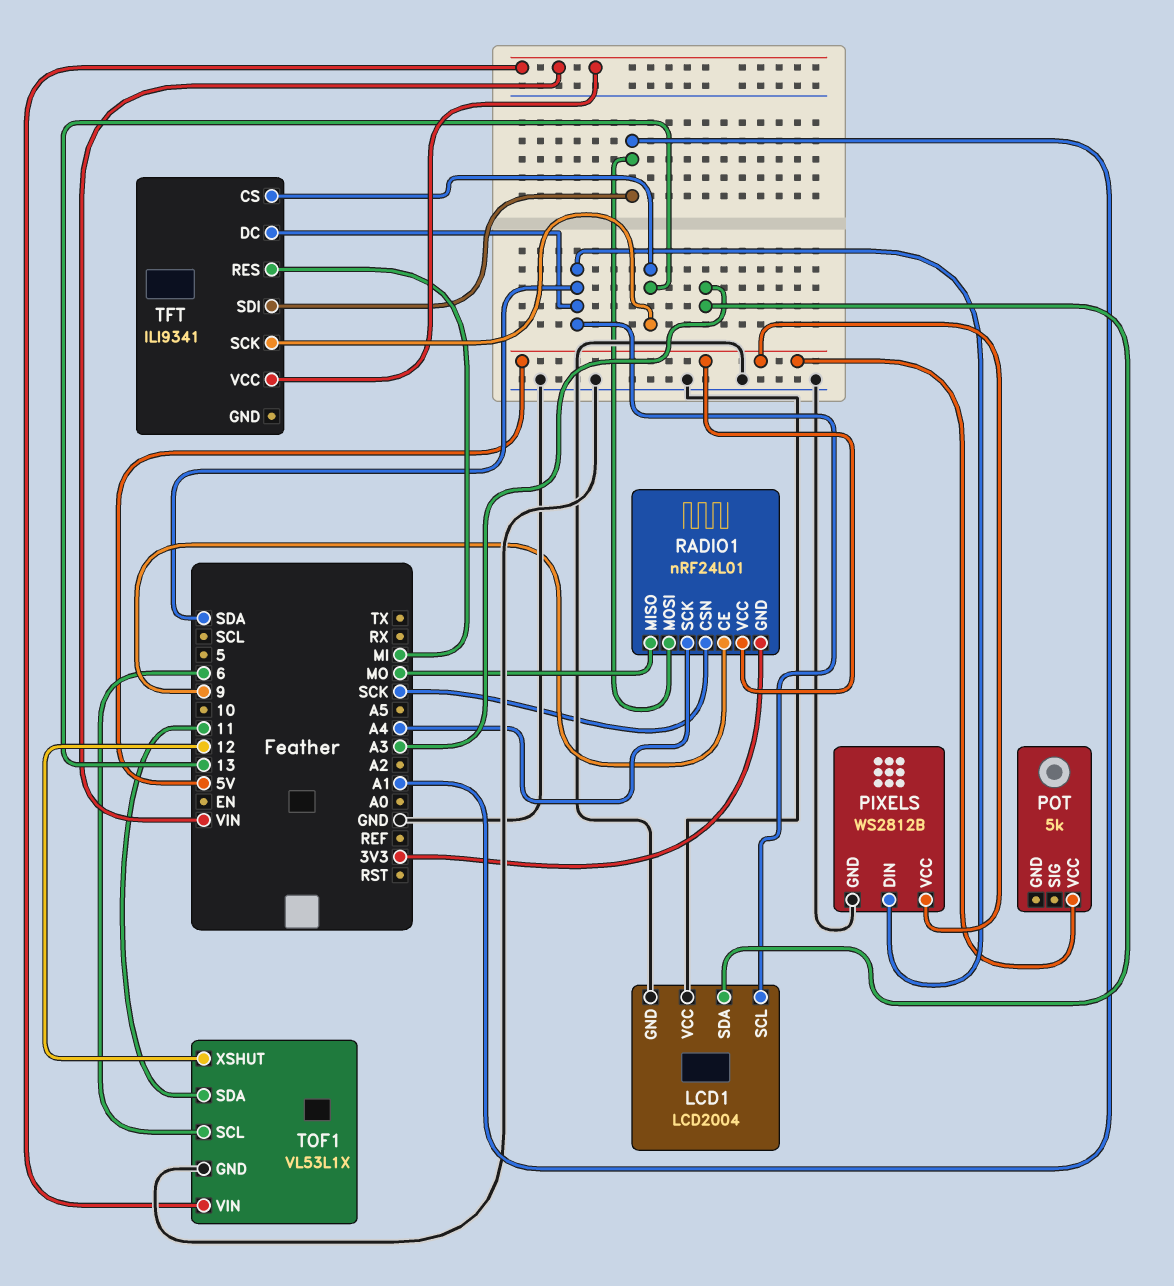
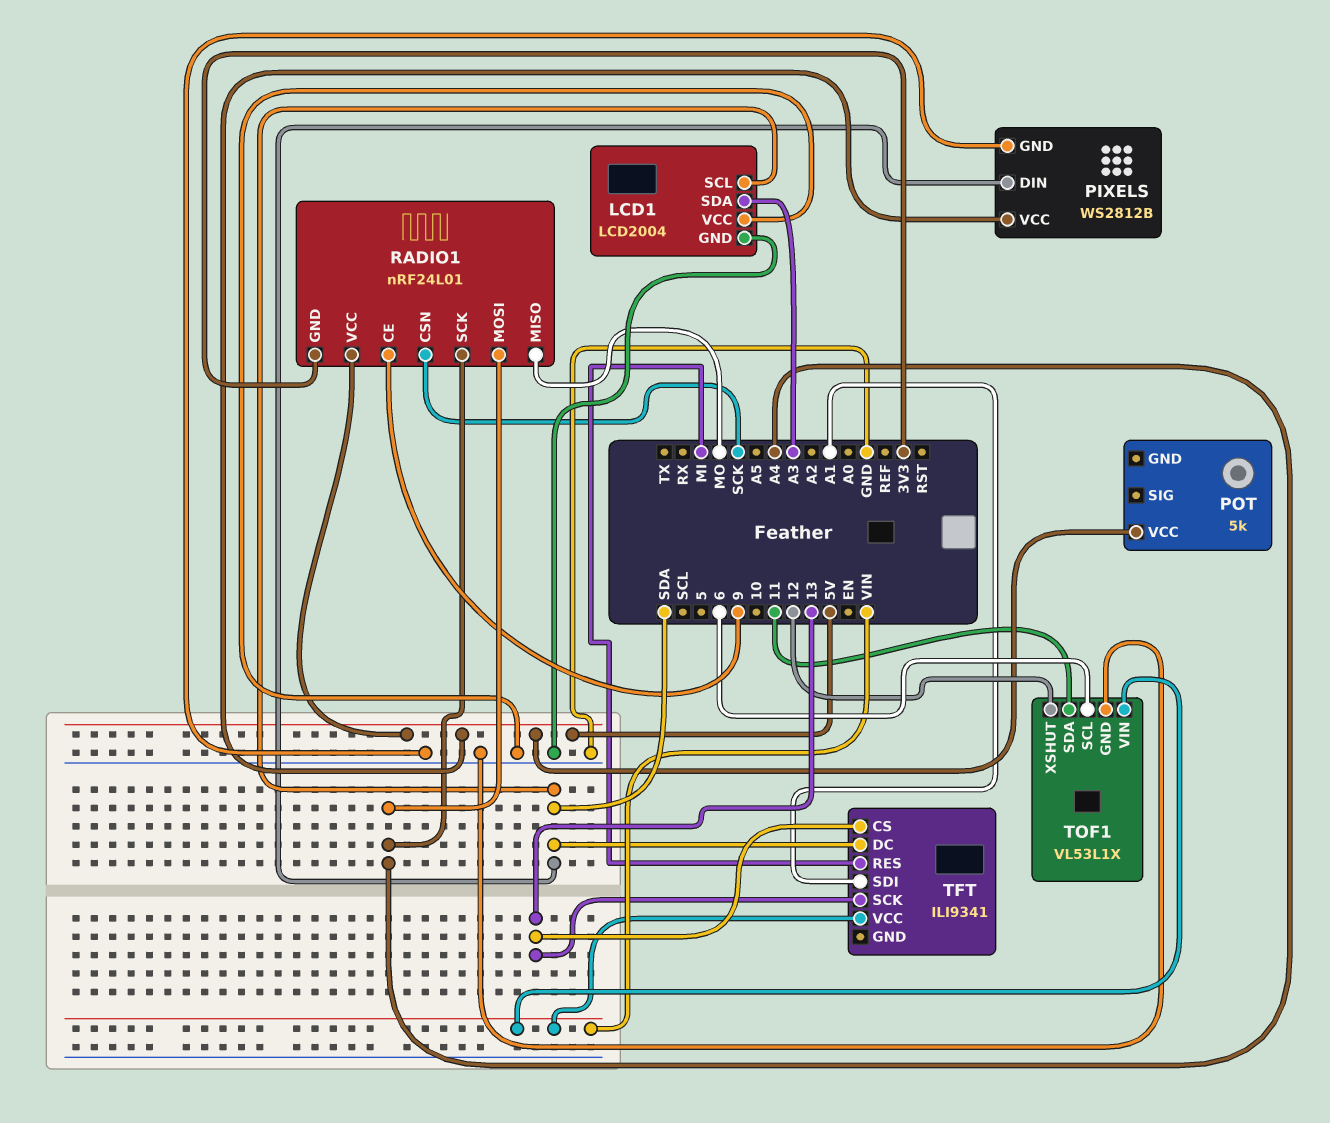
RADIO1 pin MOSI: A1 -> A4

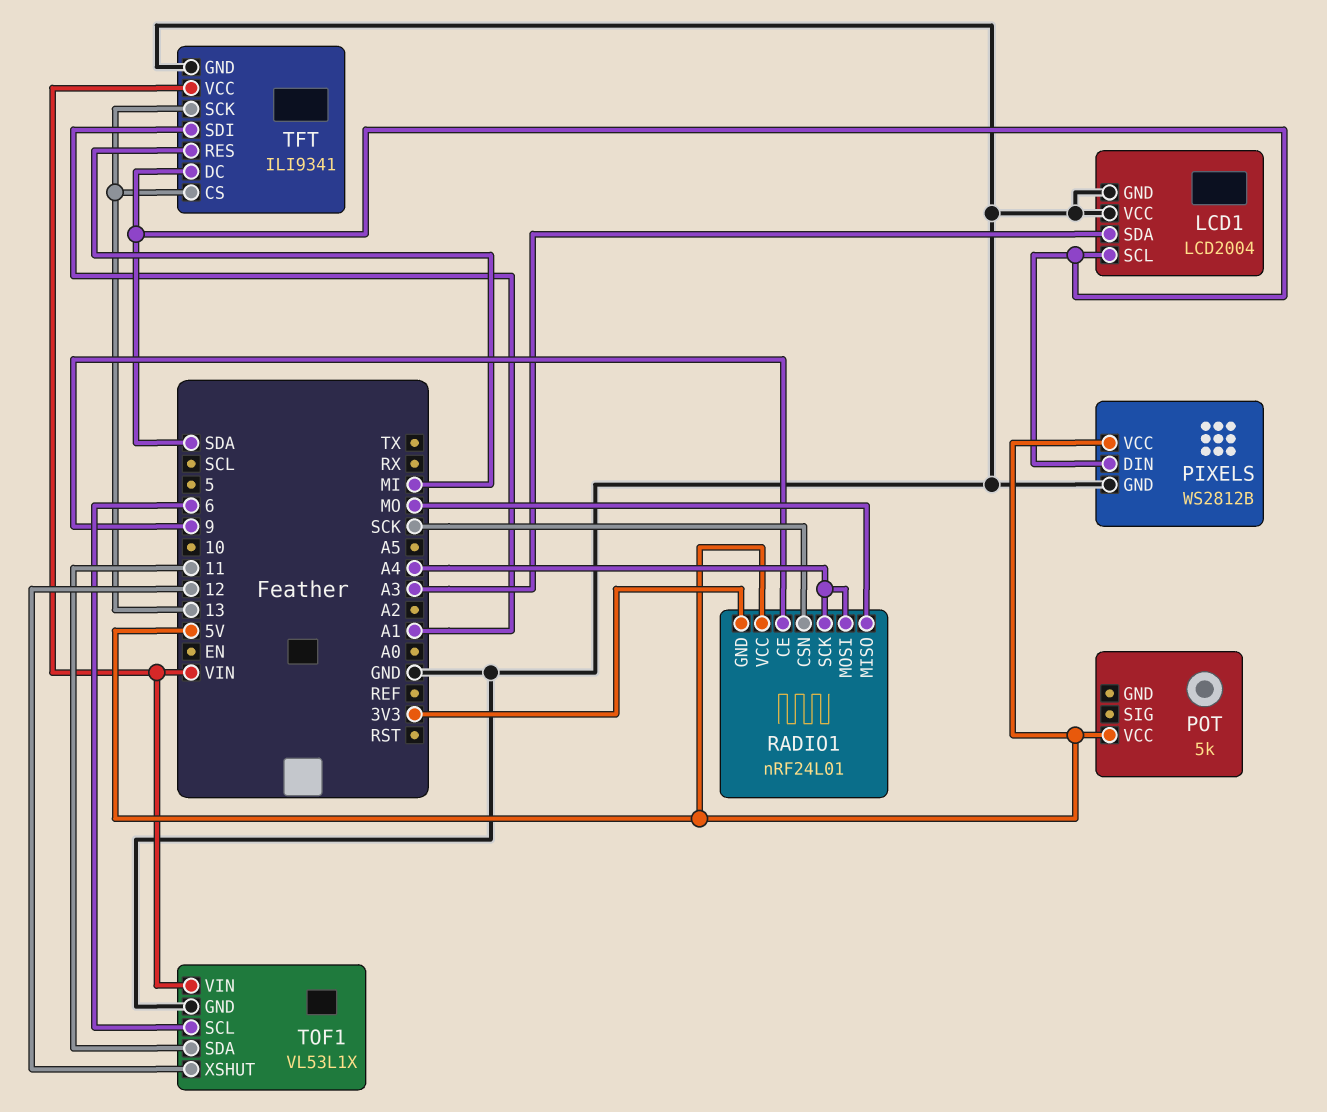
TFT pin GND: none -> GND

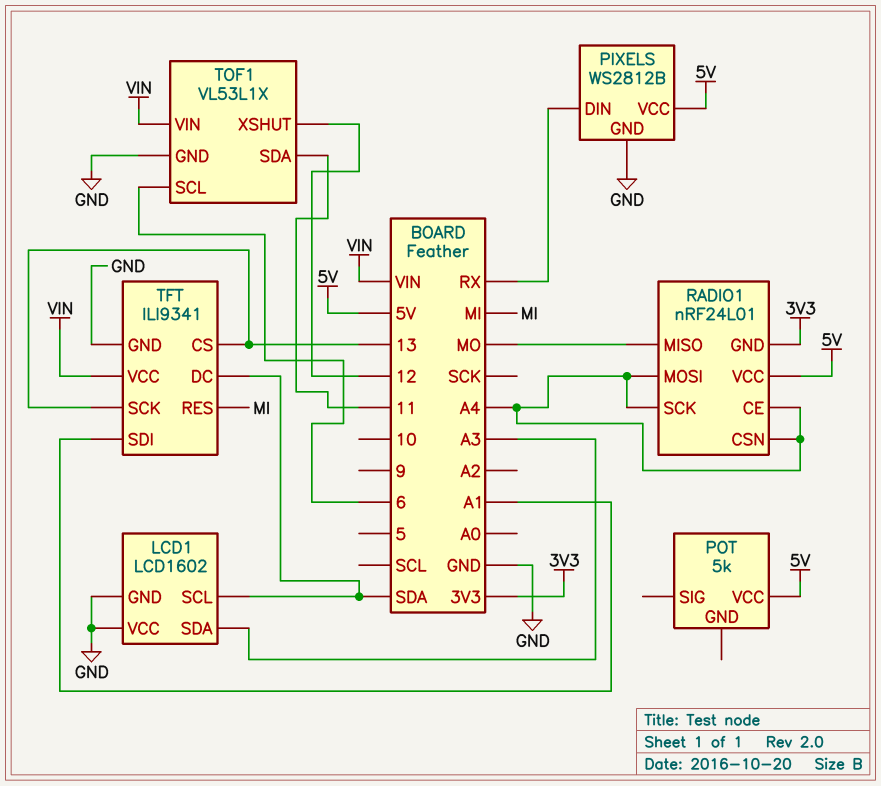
LCD1: LCD2004 -> LCD1602
PIXELS pin DIN: SDA -> RX
RADIO1 pin CE: 9 -> A4
RADIO1 pin CSN: SCK -> A4

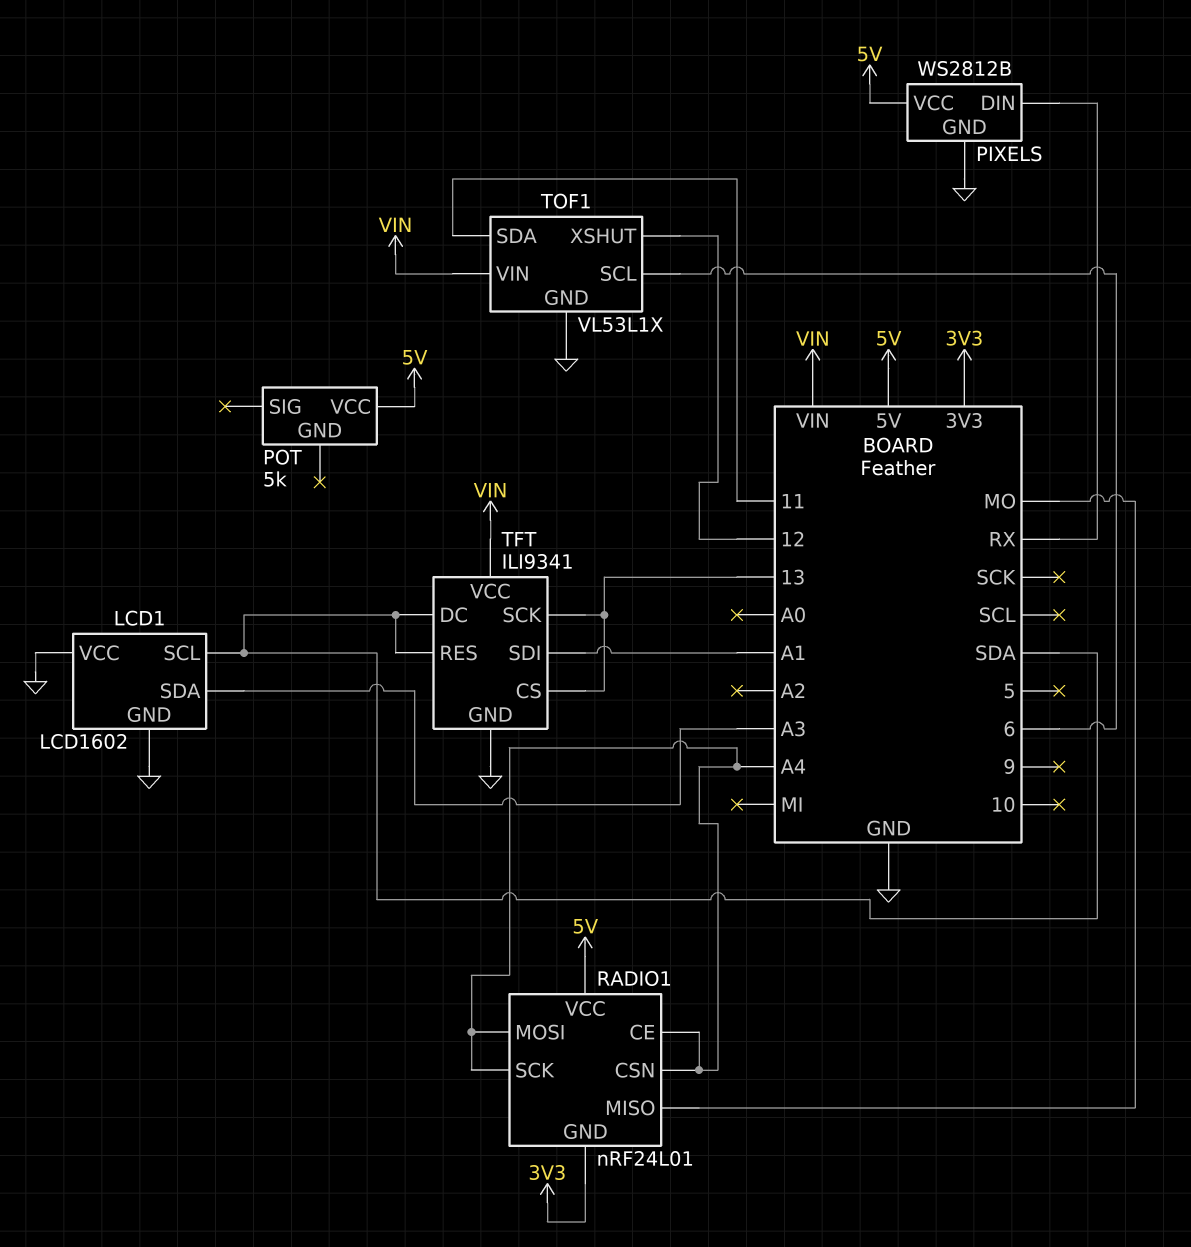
TFT pin RES: MI -> SDA

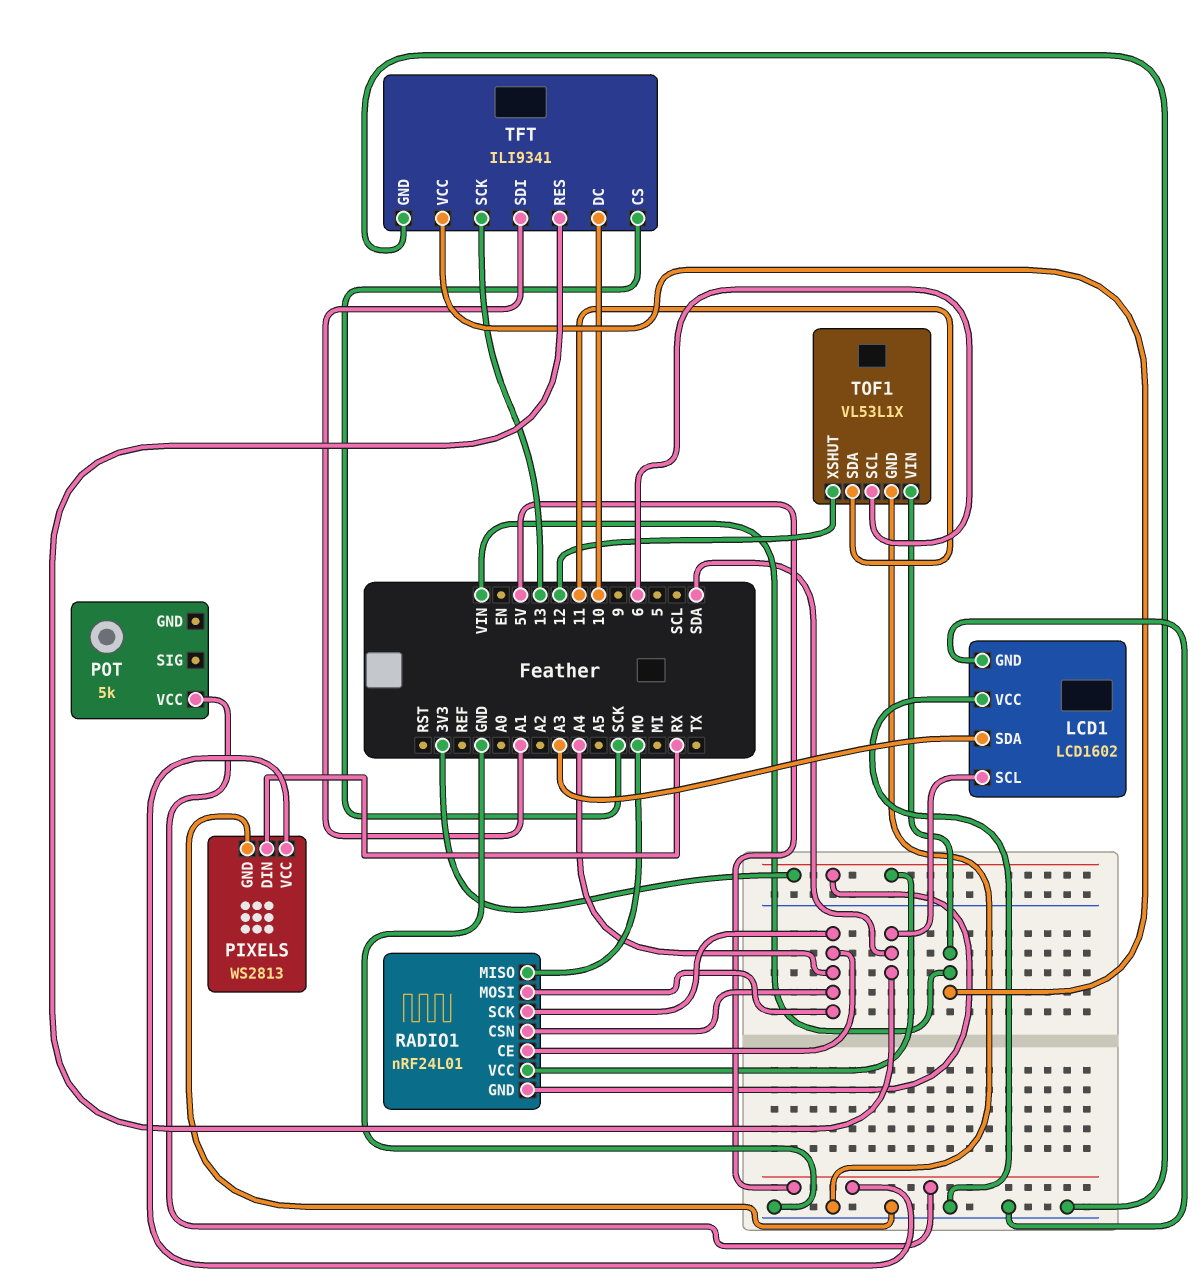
PIXELS: WS2812B -> WS2813
RADIO1 pin VCC: 5V -> 3V3
TFT pin CS: 13 -> SCK
TFT pin DC: SDA -> 10

